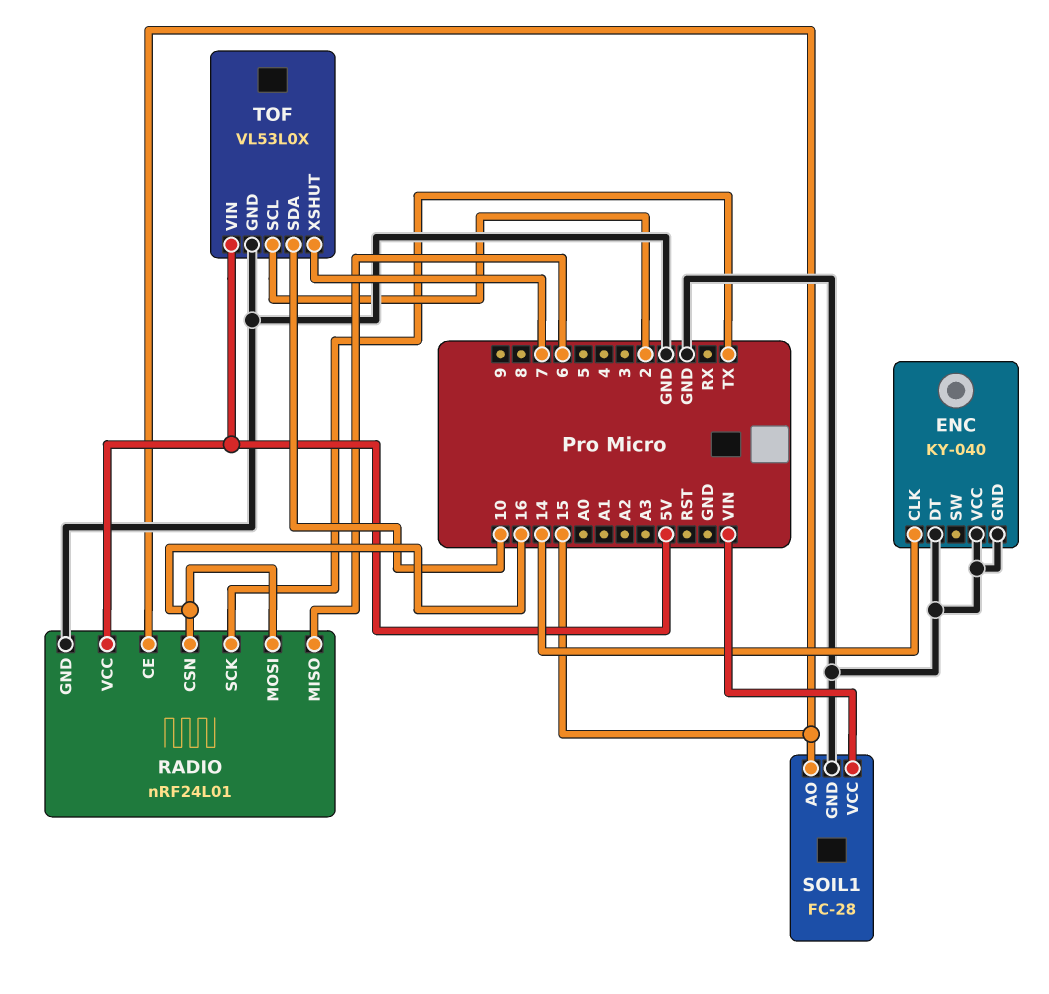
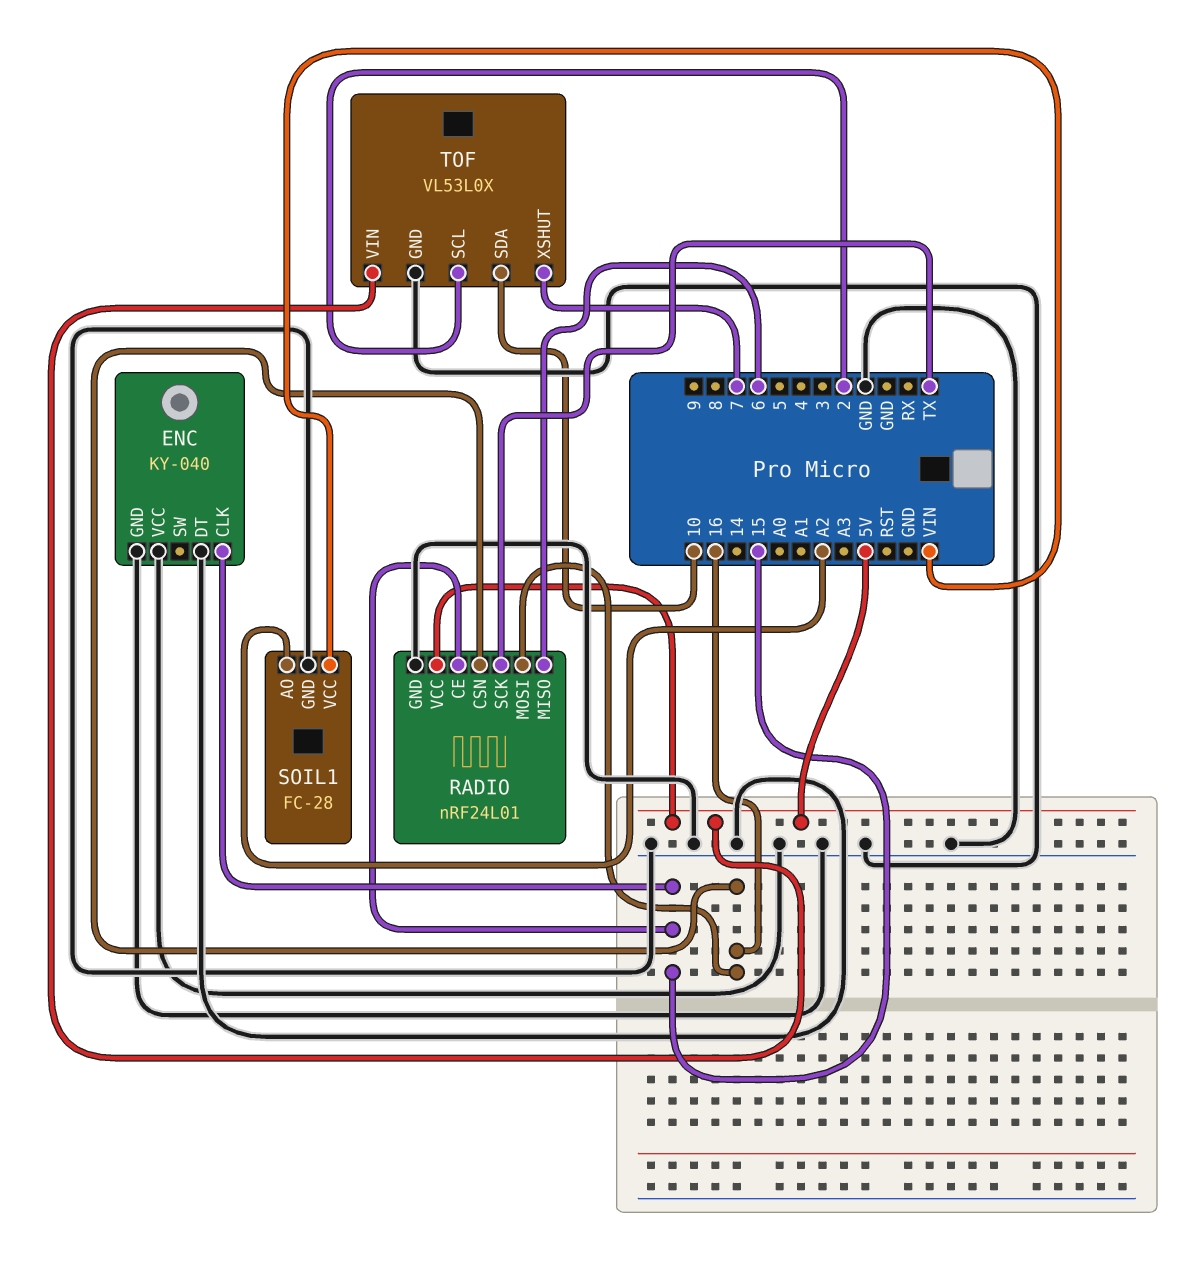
ENC pin CLK: 14 -> 15
SOIL1 pin AO: 15 -> A2

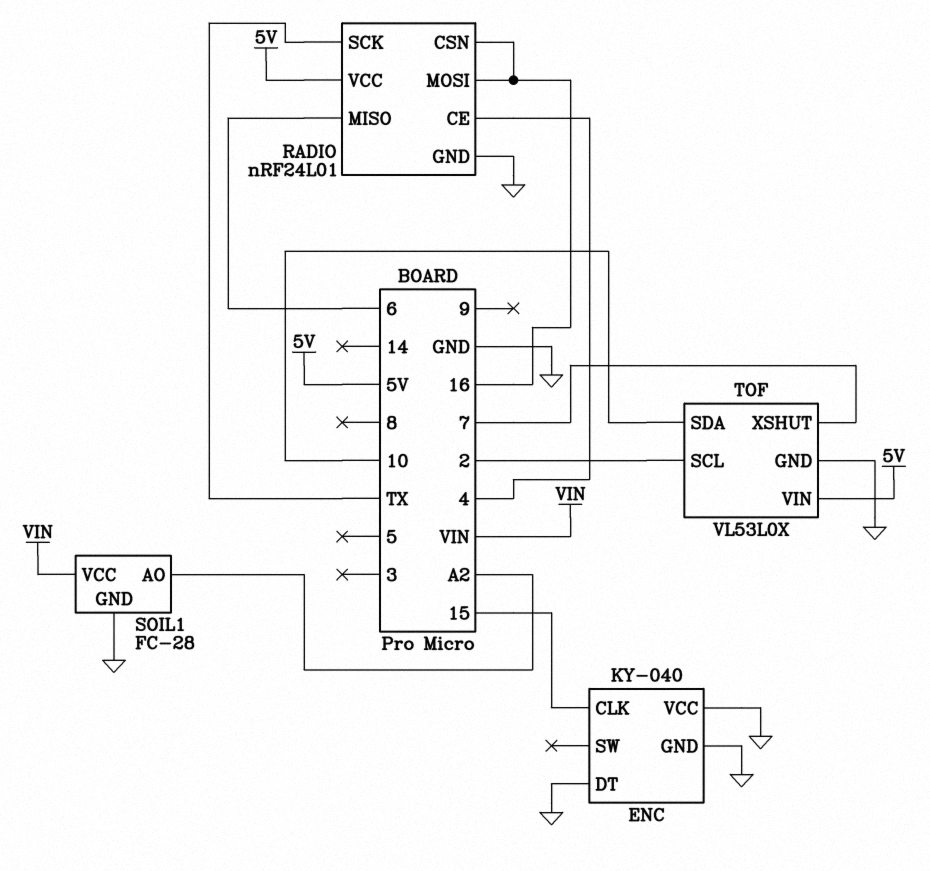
RADIO pin CE: 15 -> 4

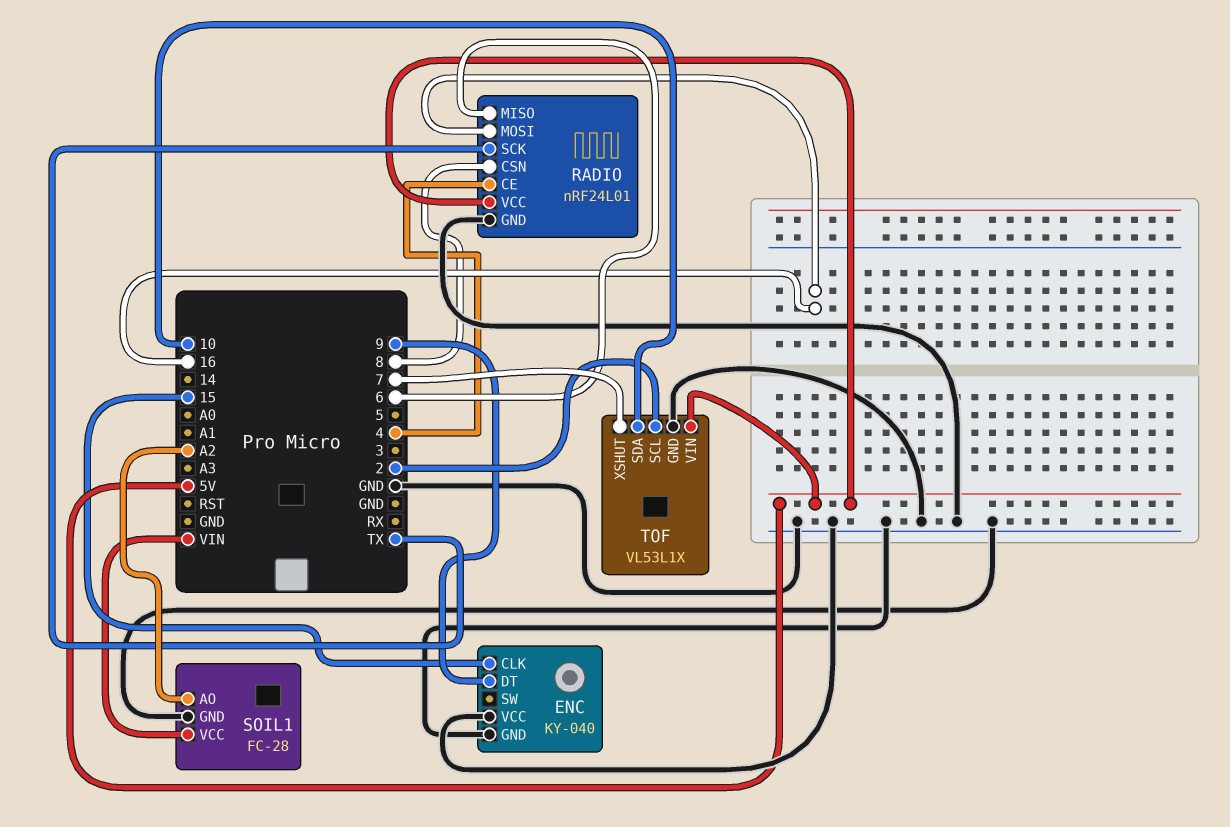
ENC pin DT: GND -> 9
RADIO pin CSN: 16 -> 8
TOF: VL53L0X -> VL53L1X

